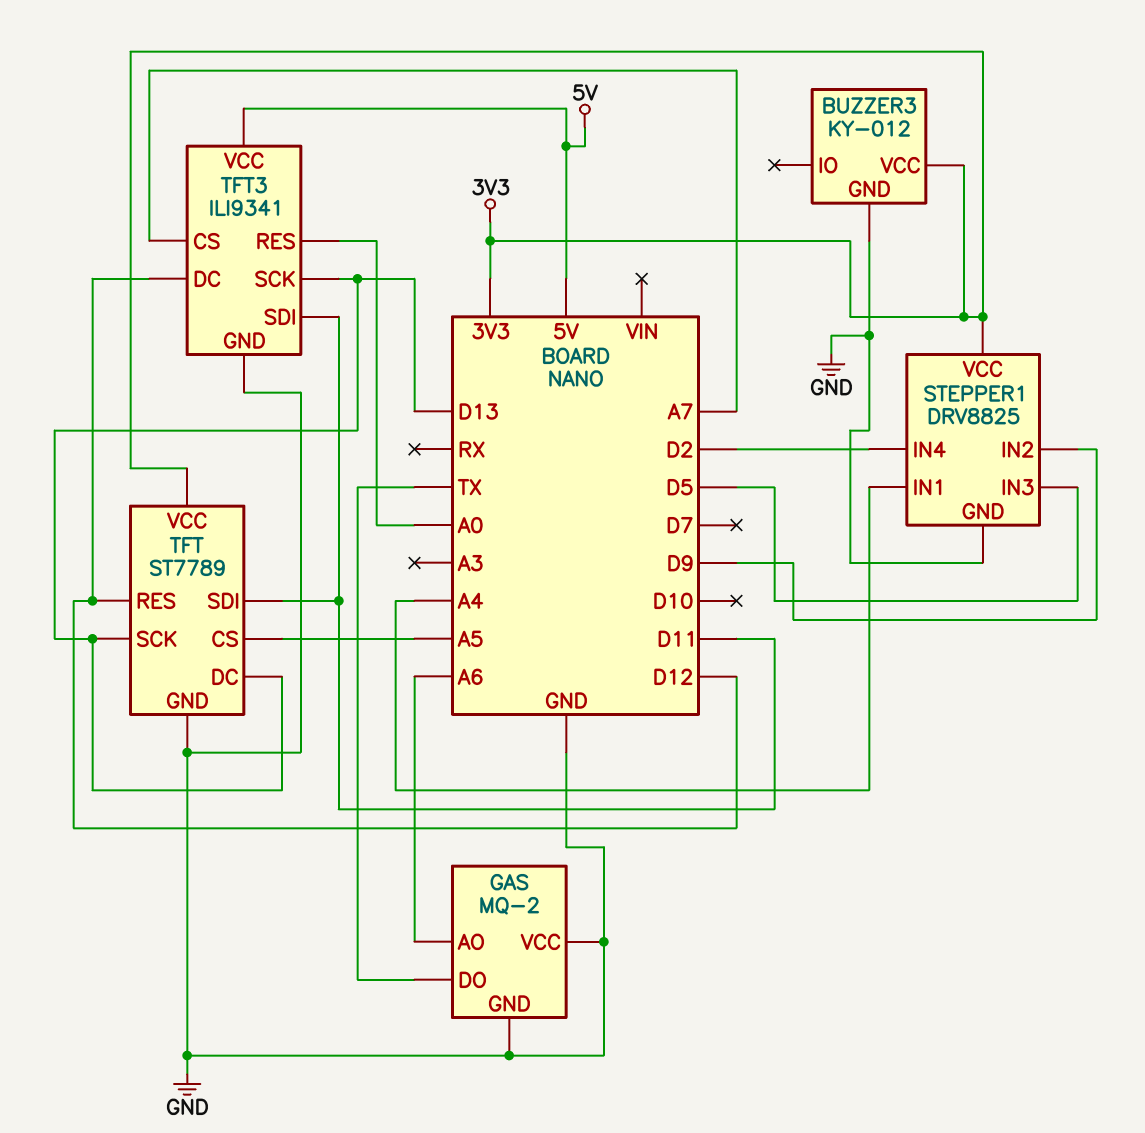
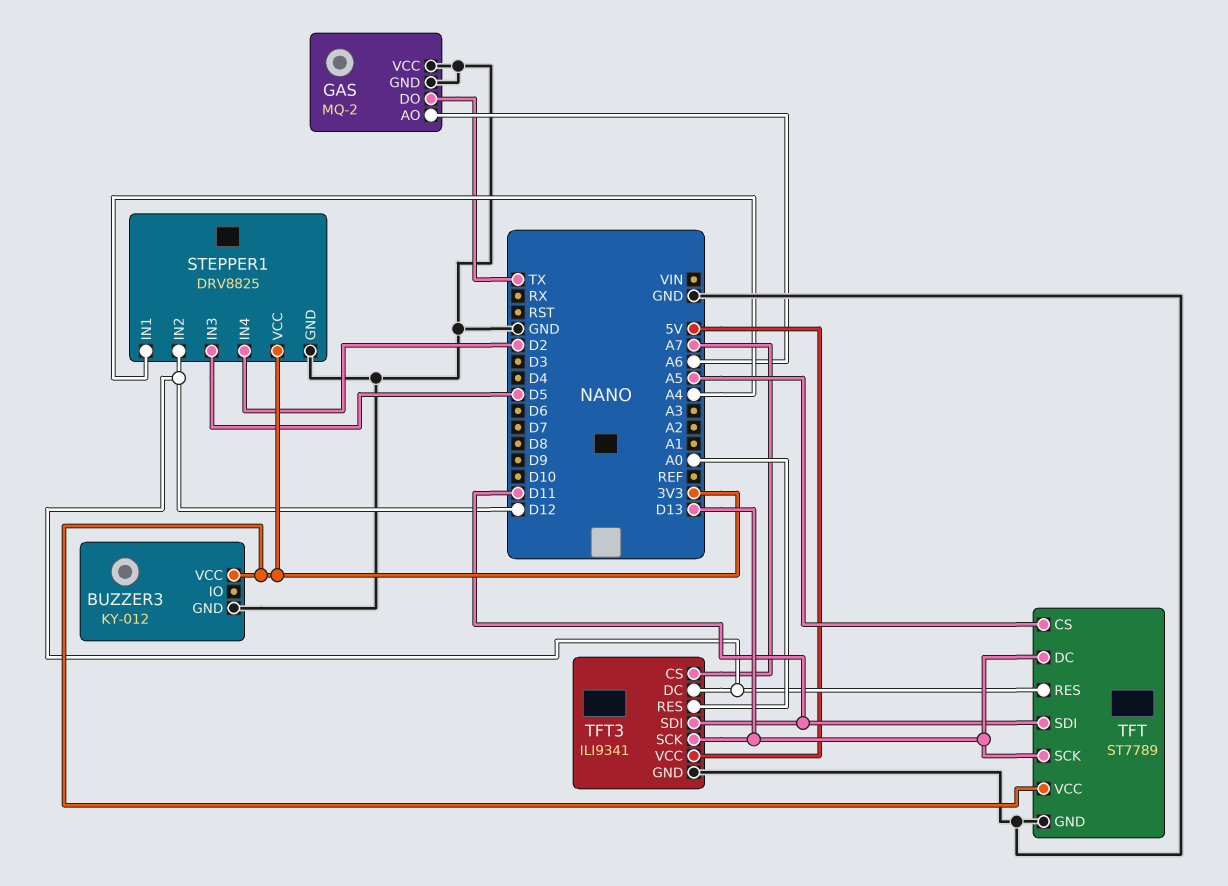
STEPPER1 pin IN2: D9 -> D12

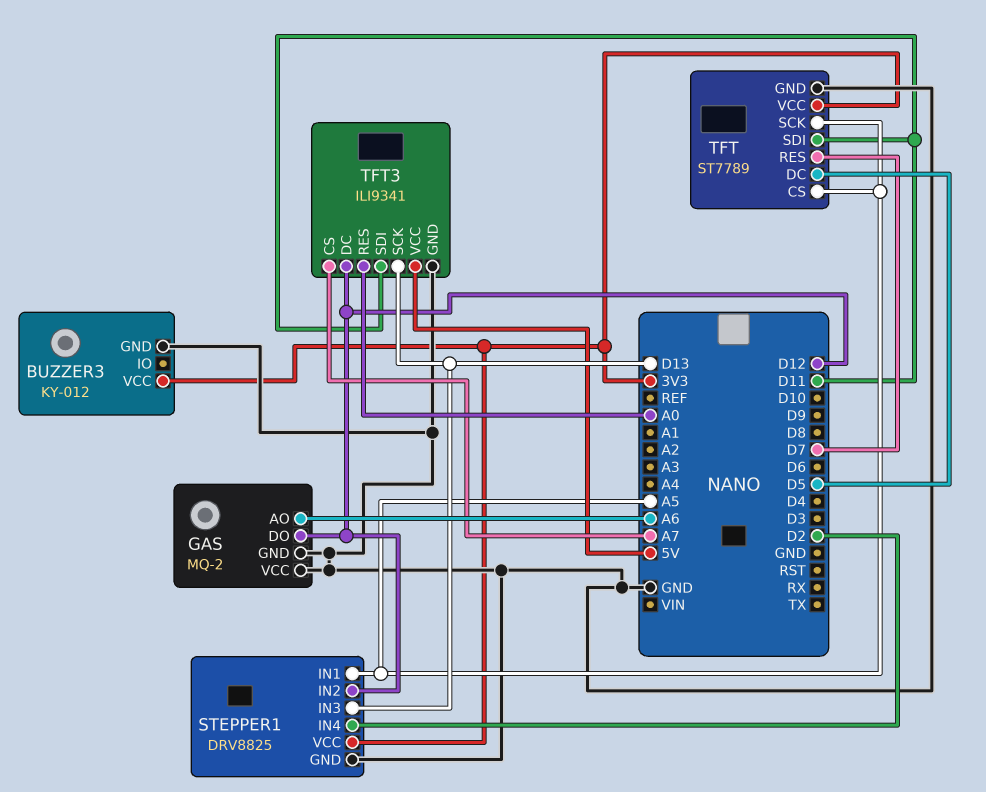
GAS pin DO: TX -> D12
STEPPER1 pin IN1: A4 -> A5
STEPPER1 pin IN3: D5 -> D13
TFT pin DC: D13 -> D5
TFT pin RES: D12 -> D7
TFT pin SCK: D13 -> A5

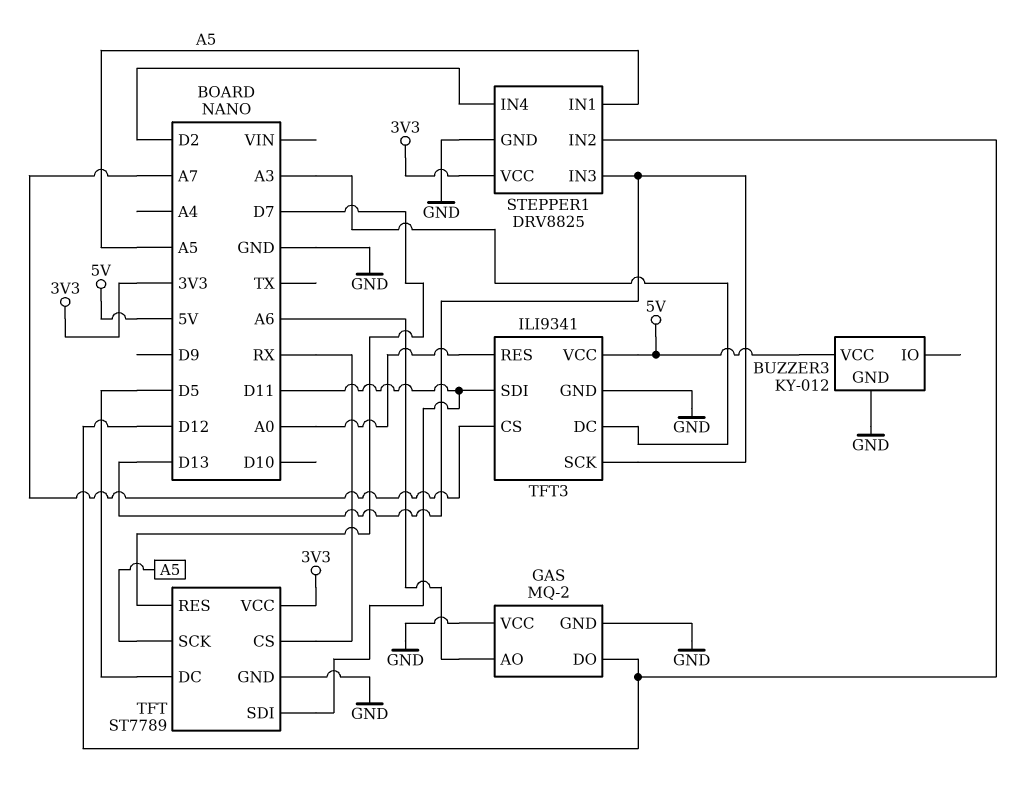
BUZZER3 pin VCC: 3V3 -> 5V
TFT pin CS: A5 -> RX
TFT3 pin DC: D12 -> A3

